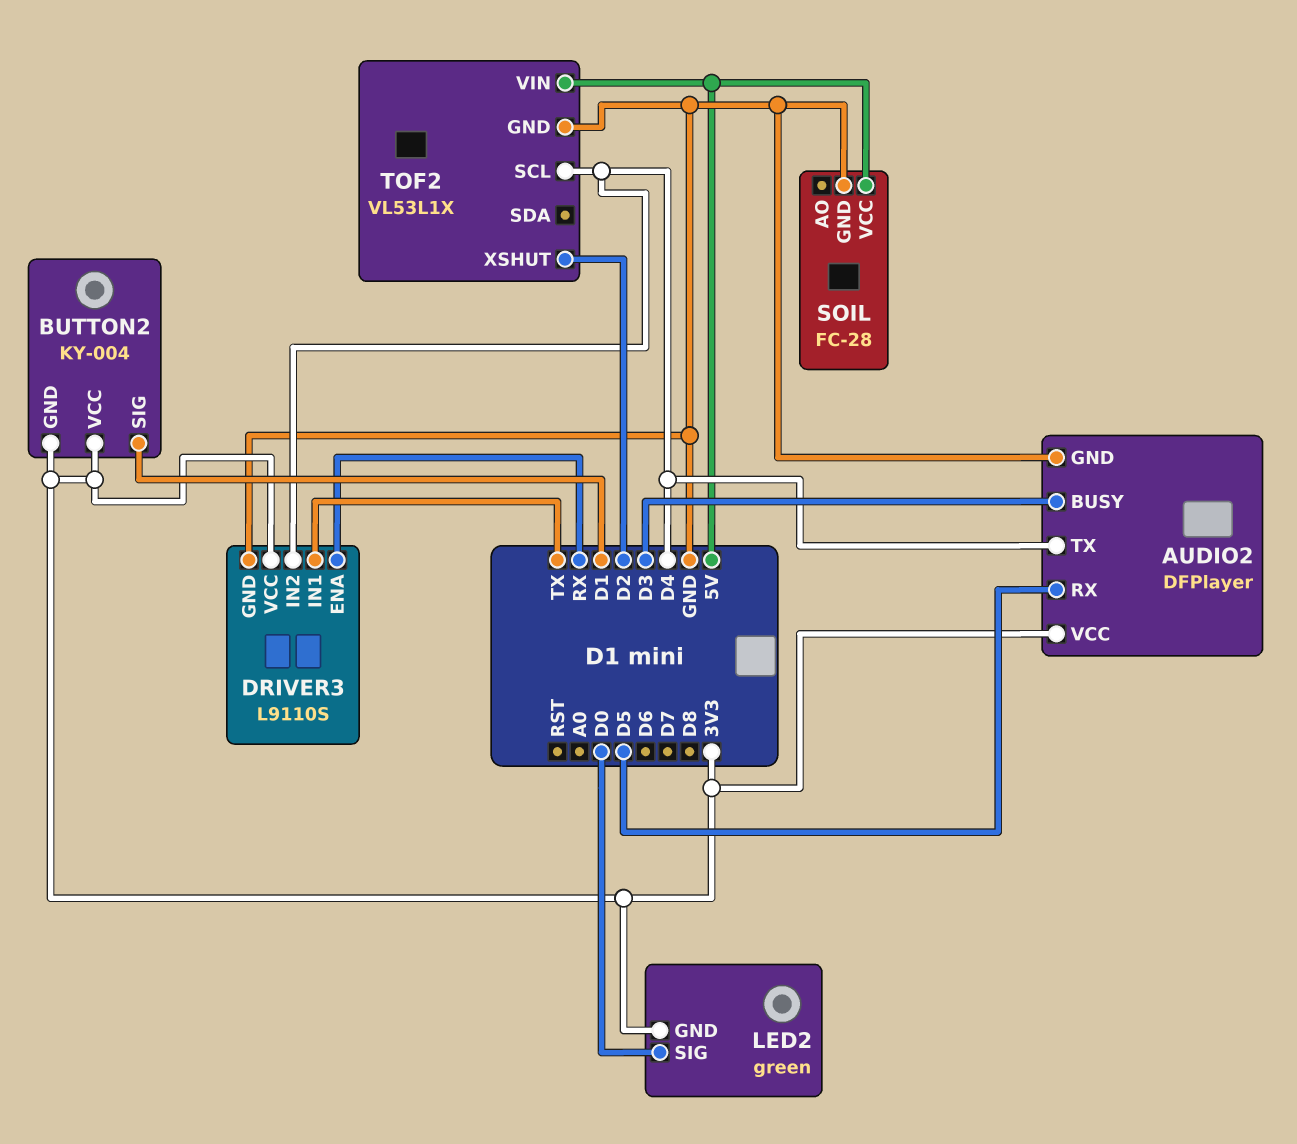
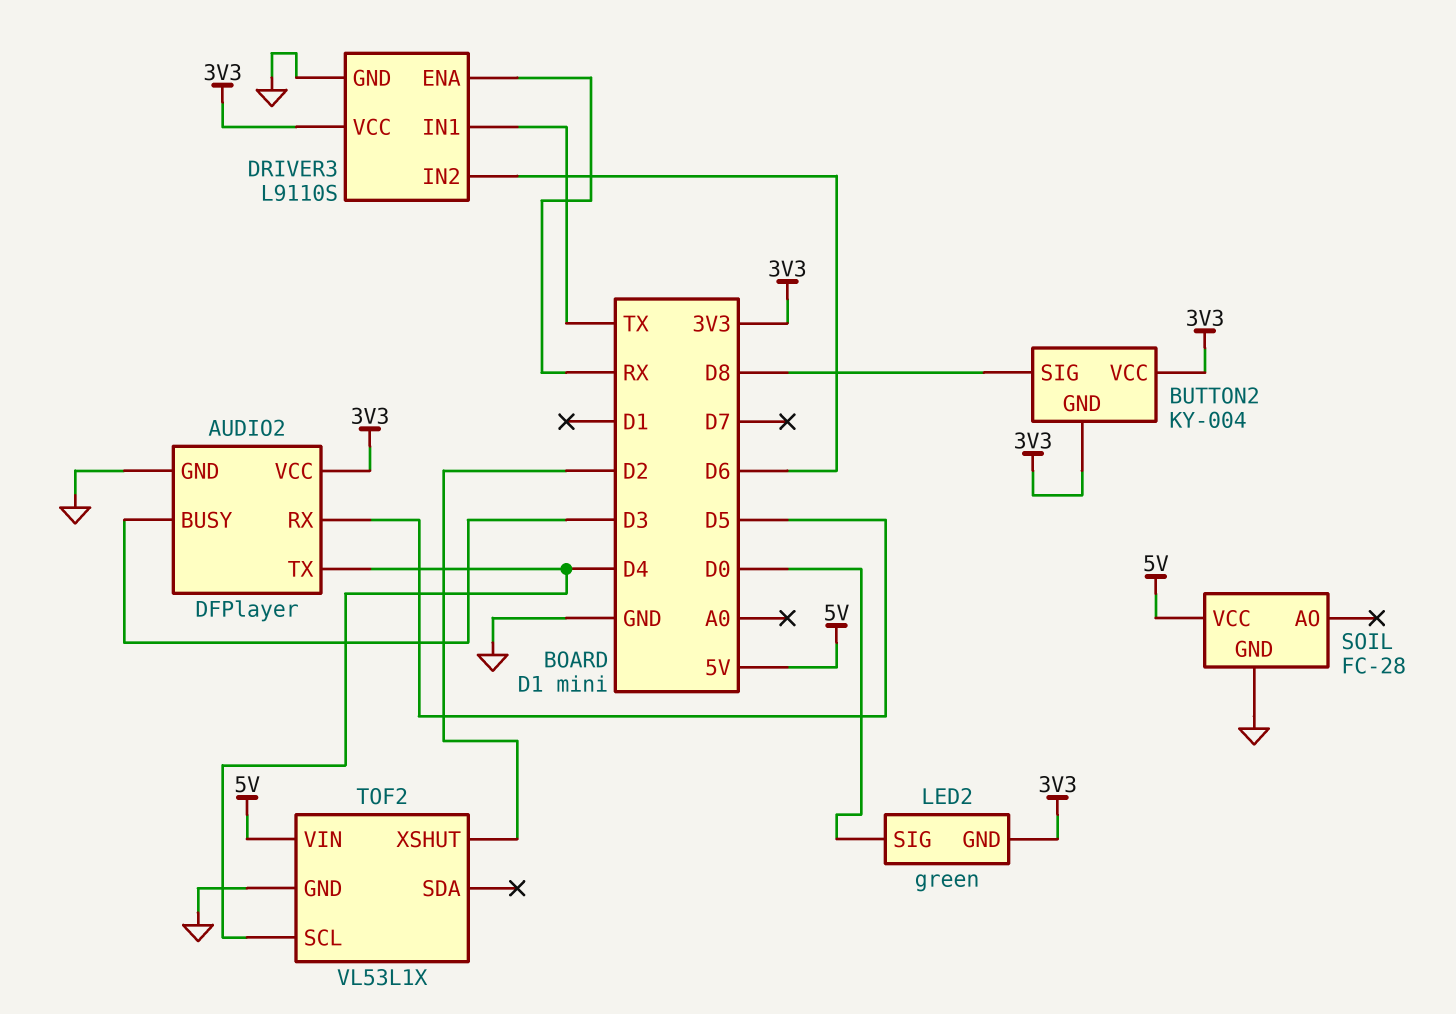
BUTTON2 pin SIG: D1 -> D8
DRIVER3 pin IN2: D4 -> D6

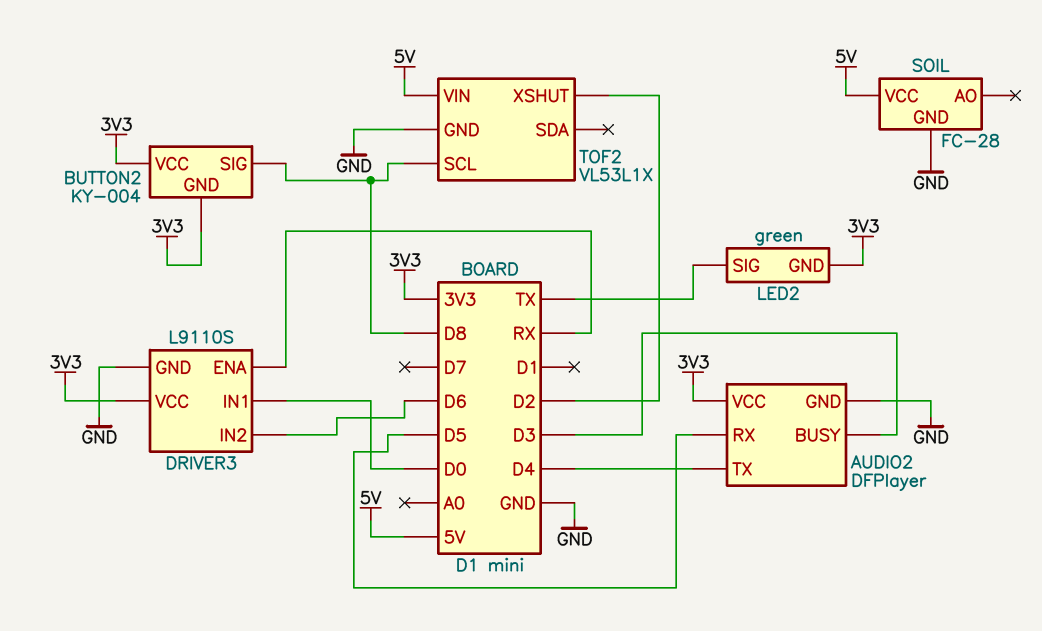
DRIVER3 pin IN1: TX -> D0
LED2 pin SIG: D0 -> TX
TOF2 pin SCL: D4 -> D8

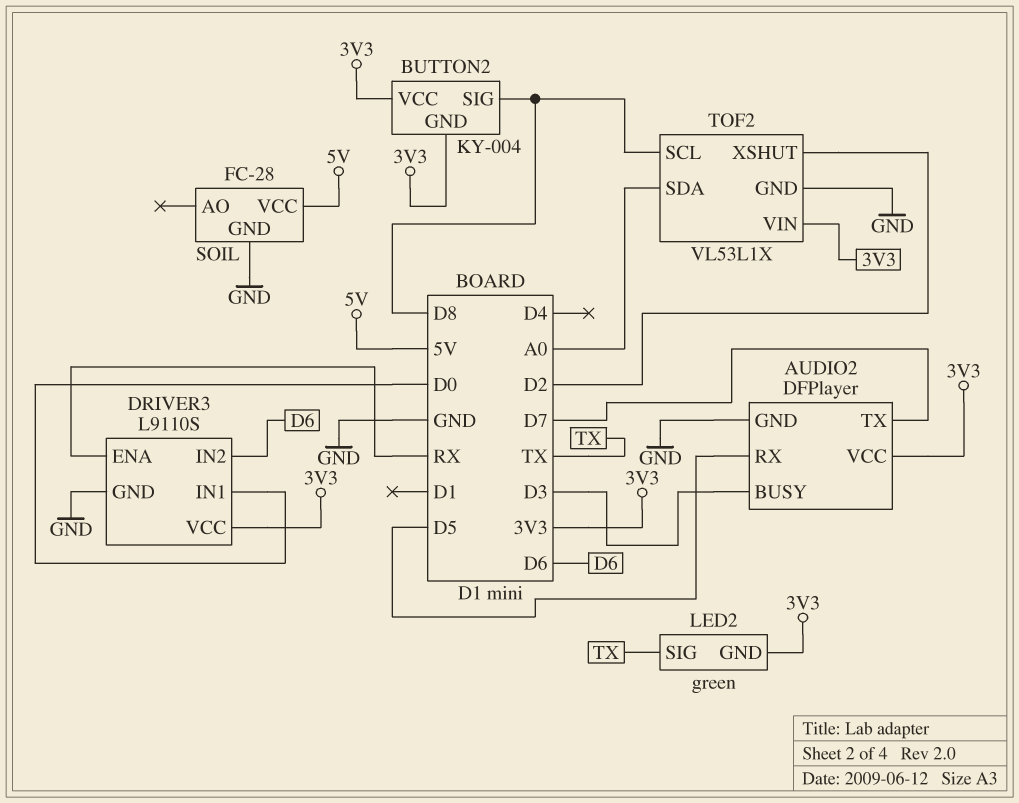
AUDIO2 pin TX: D4 -> D7
TOF2 pin SDA: none -> A0
TOF2 pin VIN: 5V -> 3V3

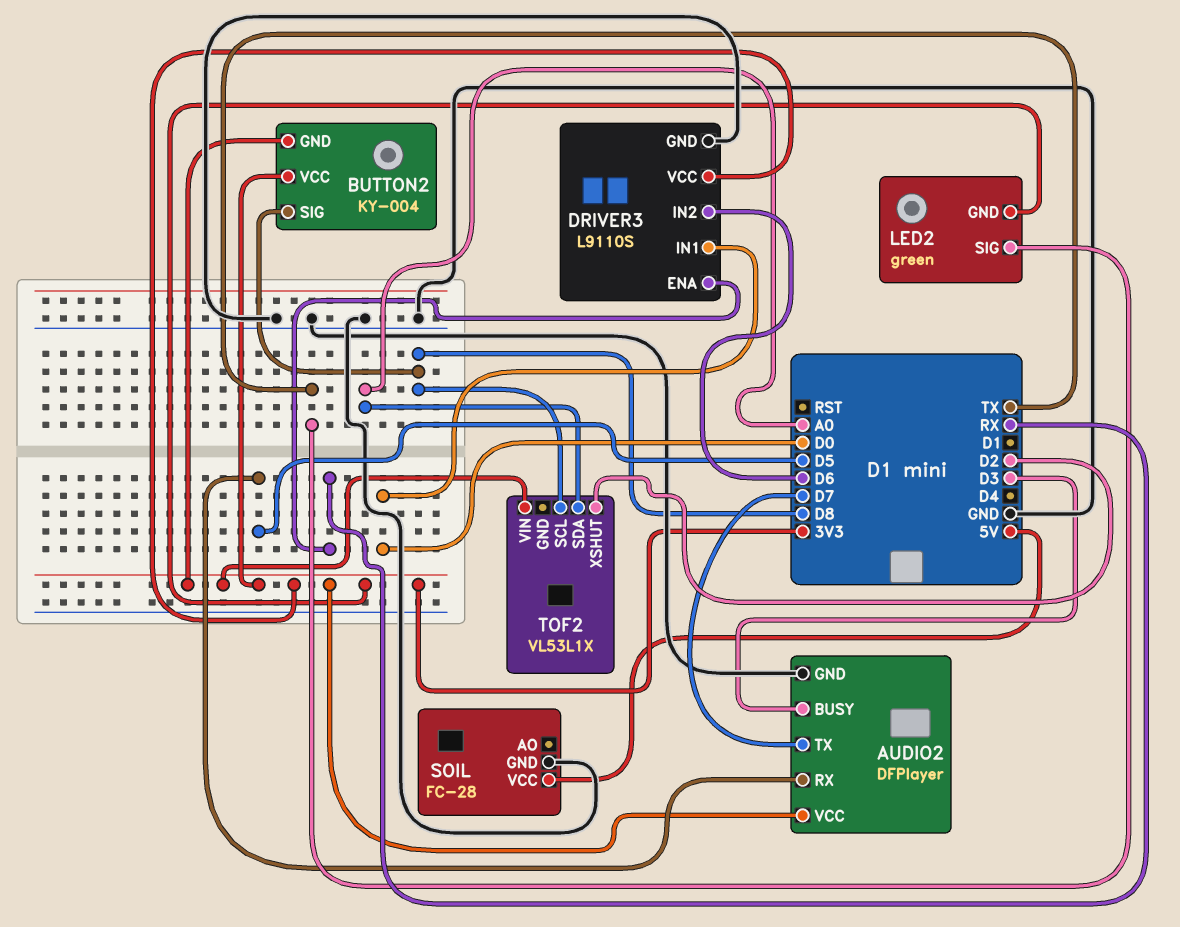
TOF2 pin GND: GND -> none

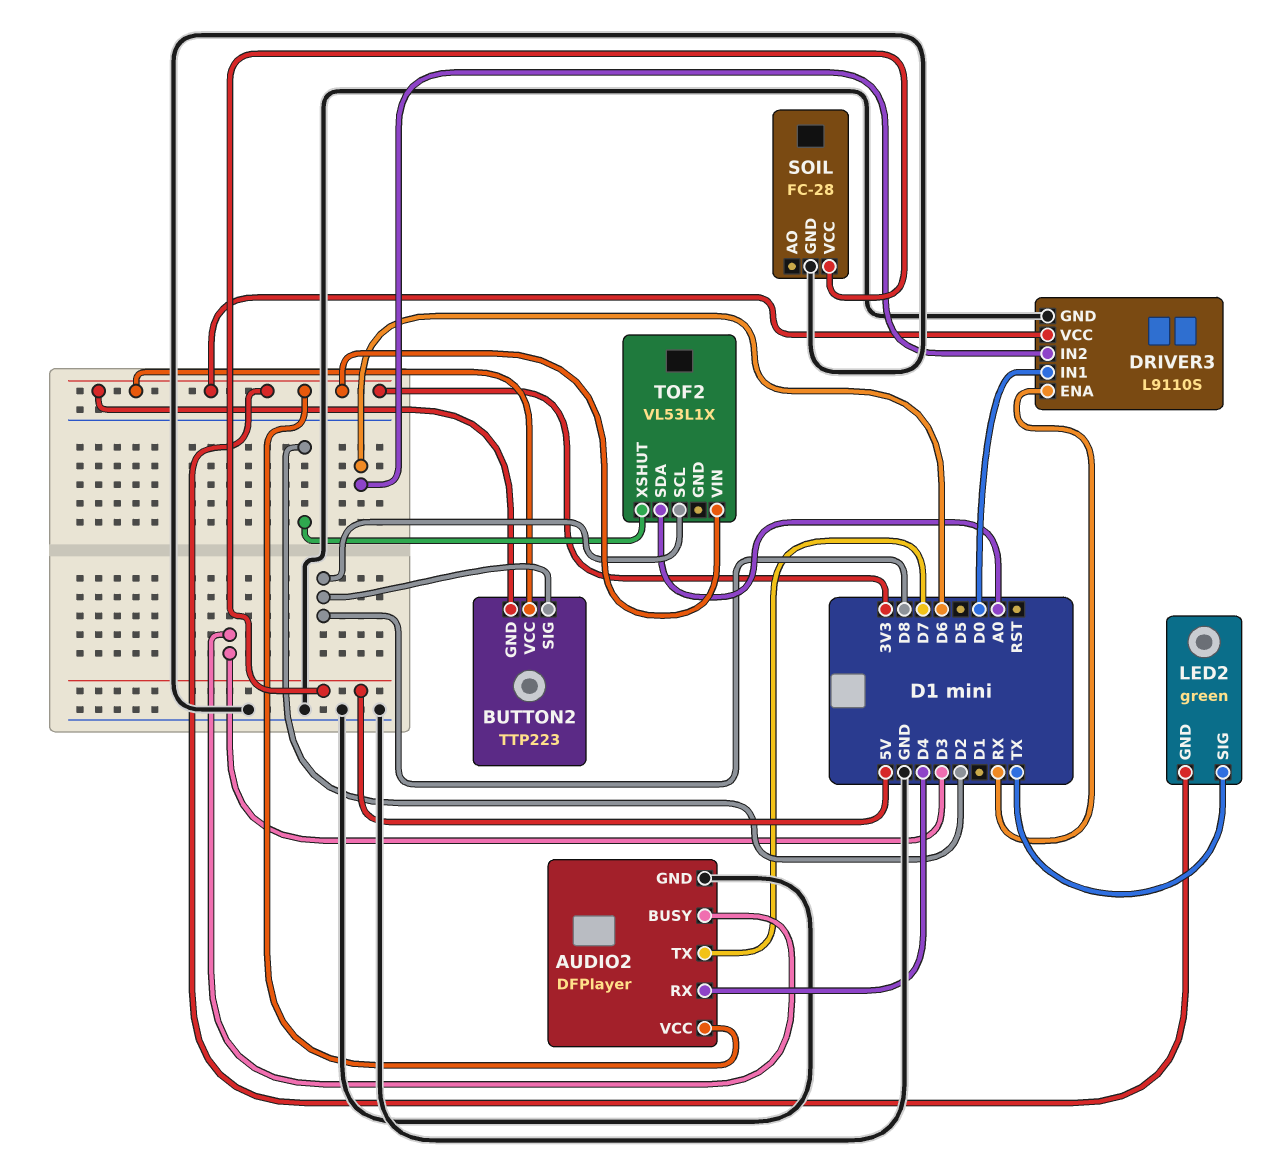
AUDIO2 pin RX: D5 -> D4
BUTTON2: KY-004 -> TTP223

